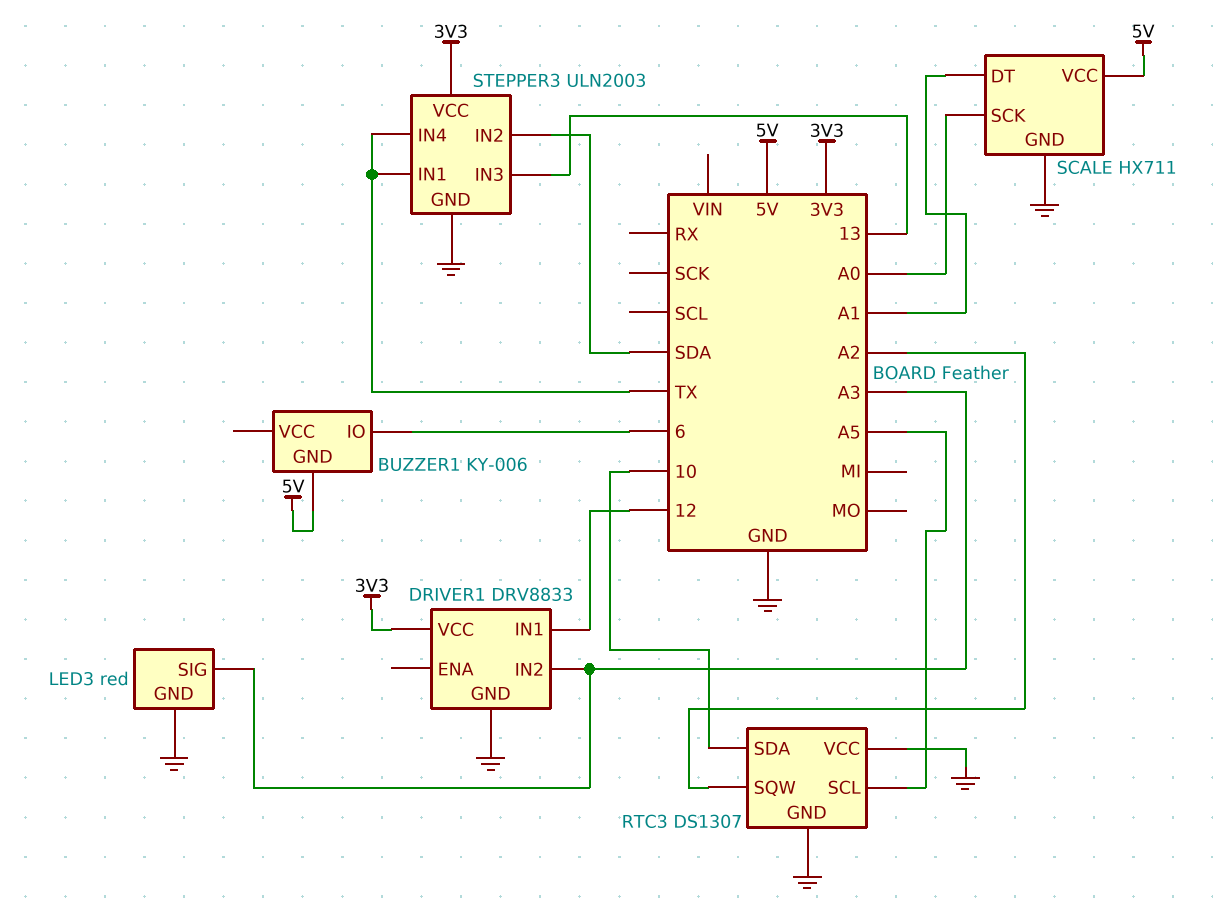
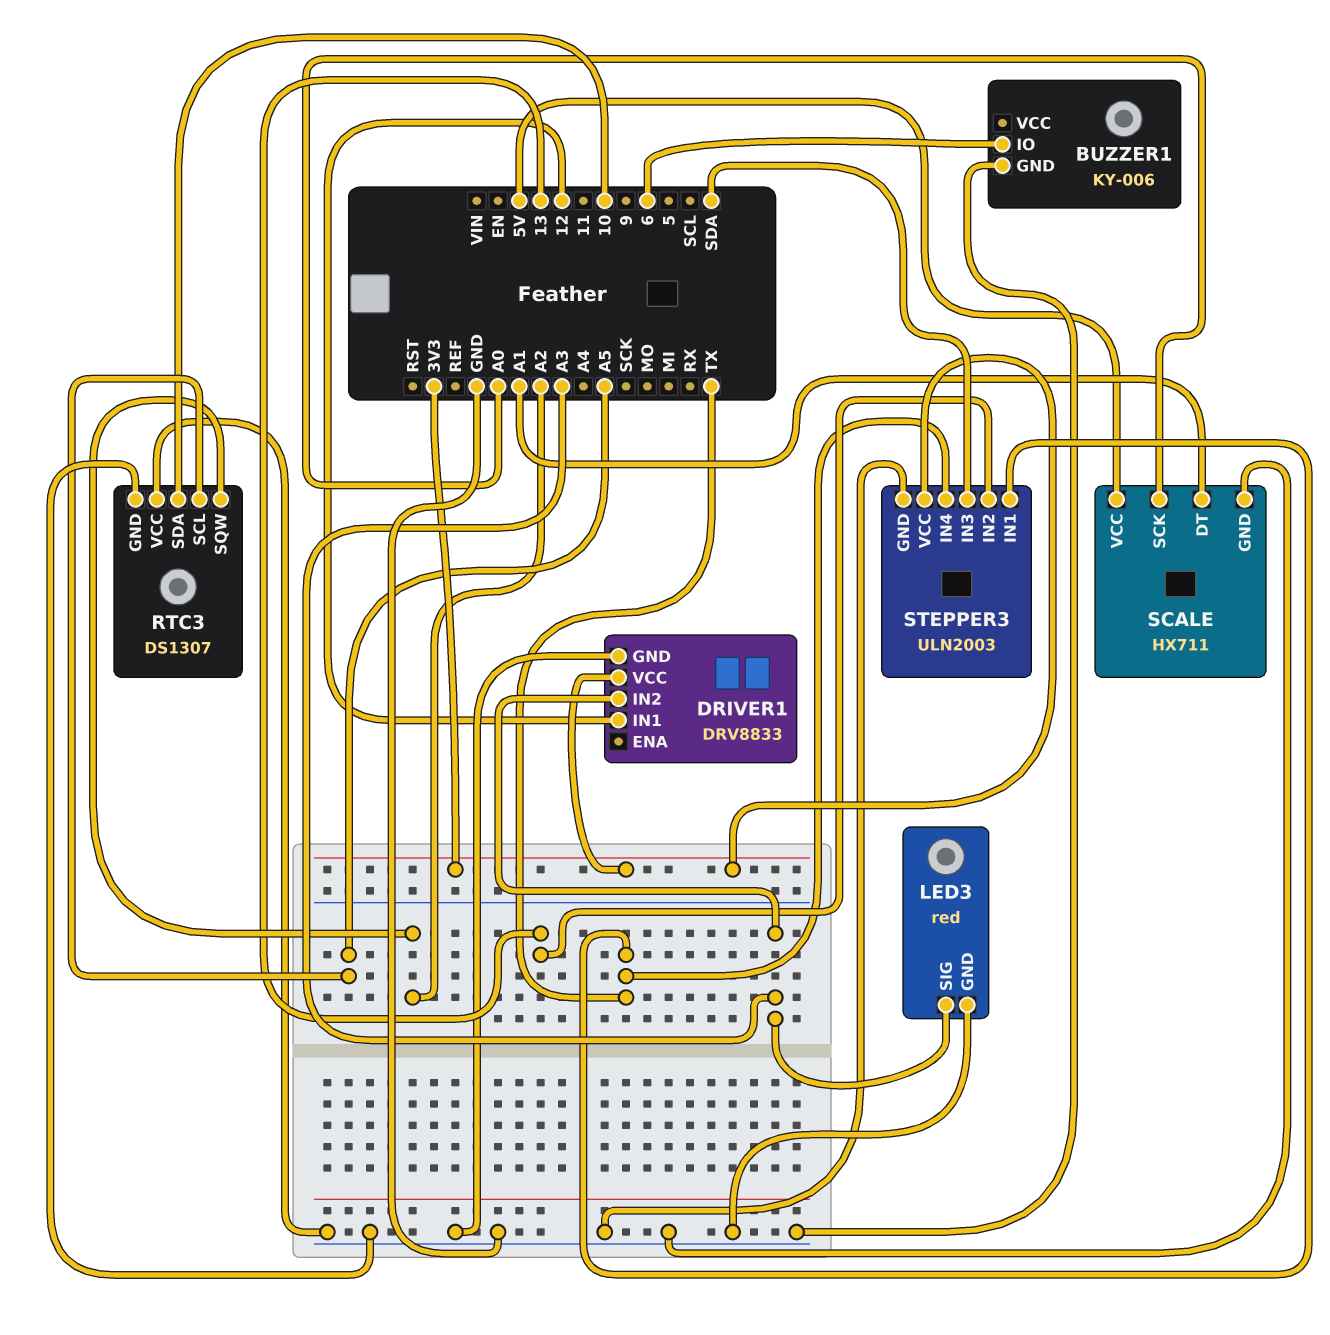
BUZZER1 pin GND: 5V -> GND
STEPPER3 pin IN2: SDA -> 13
STEPPER3 pin IN3: 13 -> SDA

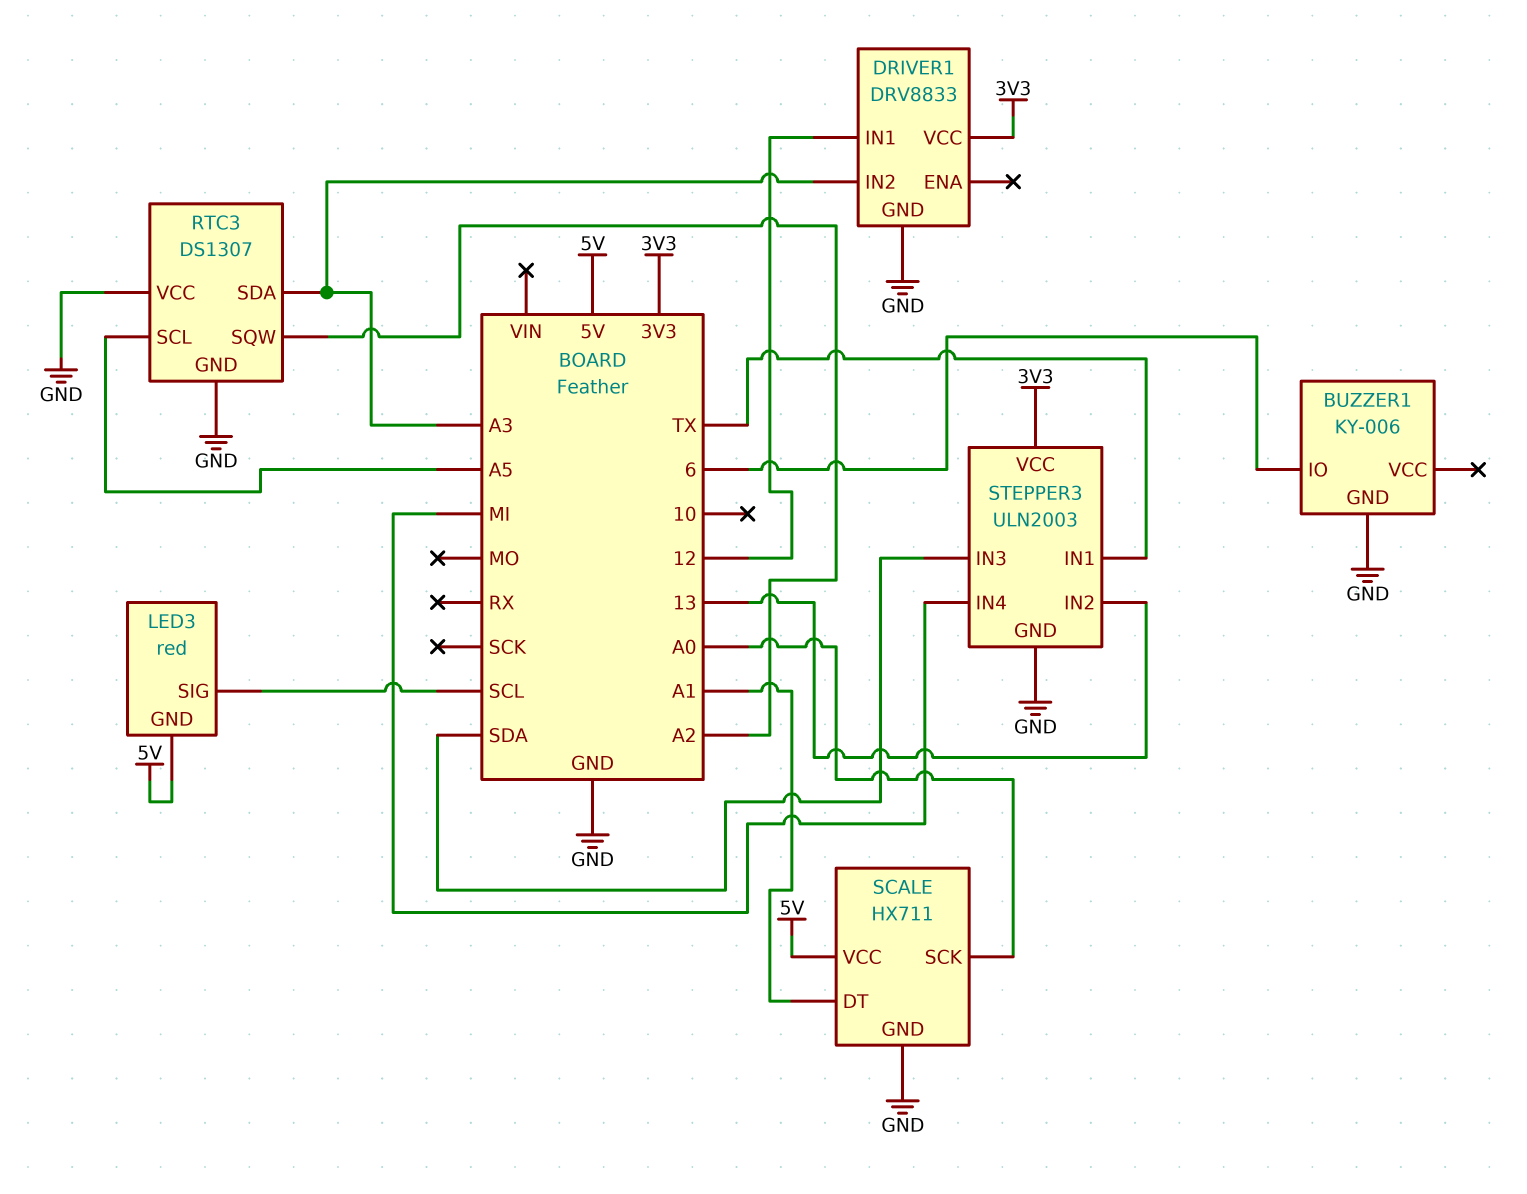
LED3 pin GND: GND -> 5V
LED3 pin SIG: A3 -> SCL
RTC3 pin SDA: 10 -> A3
STEPPER3 pin IN4: TX -> MI

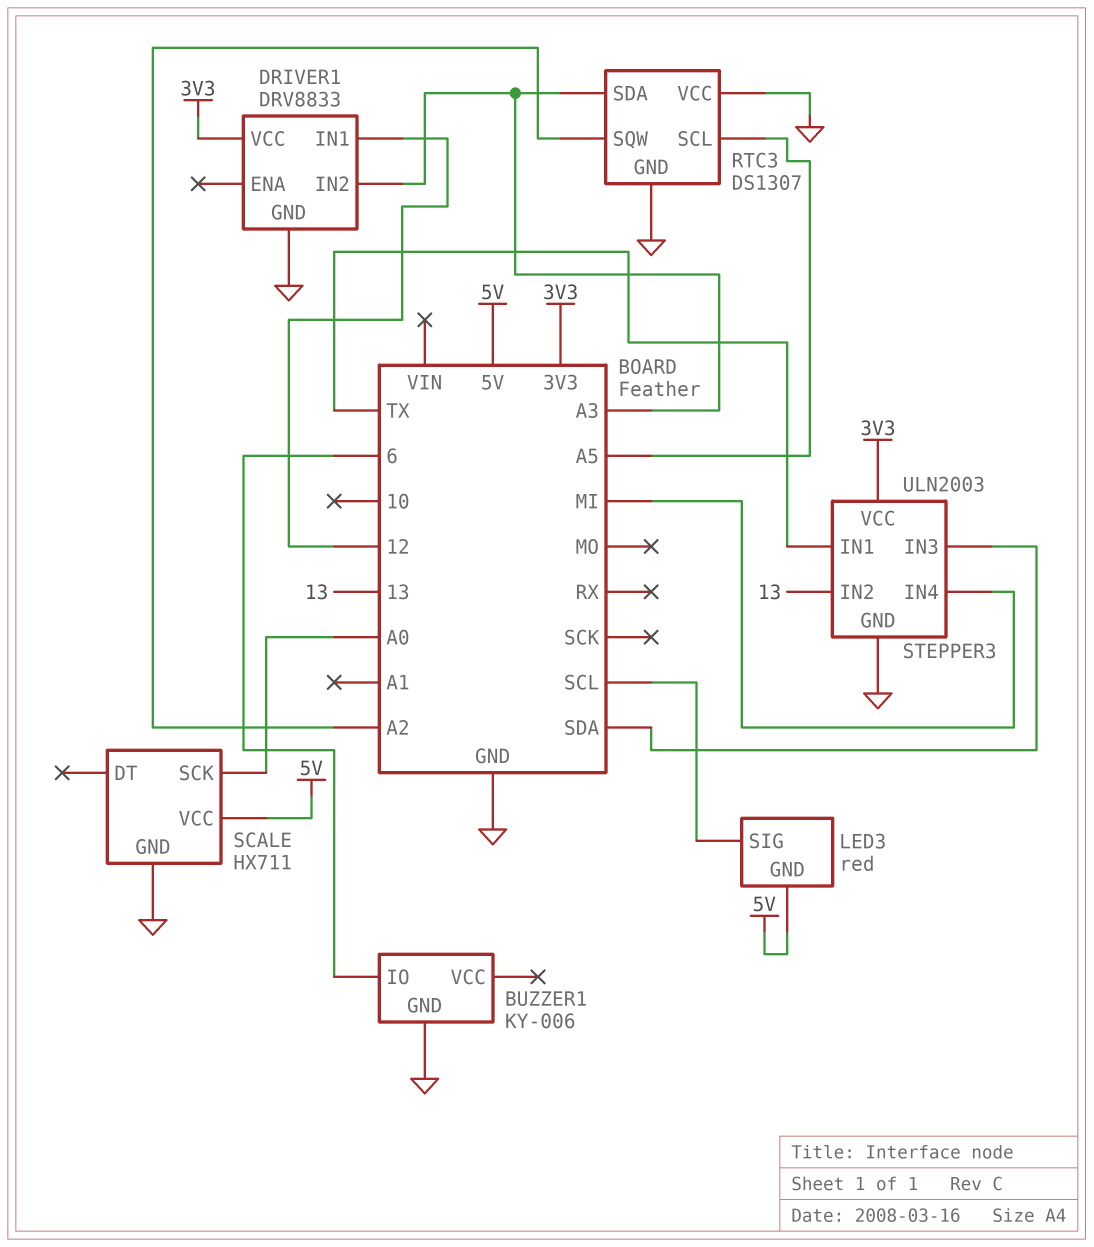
SCALE pin DT: A1 -> none

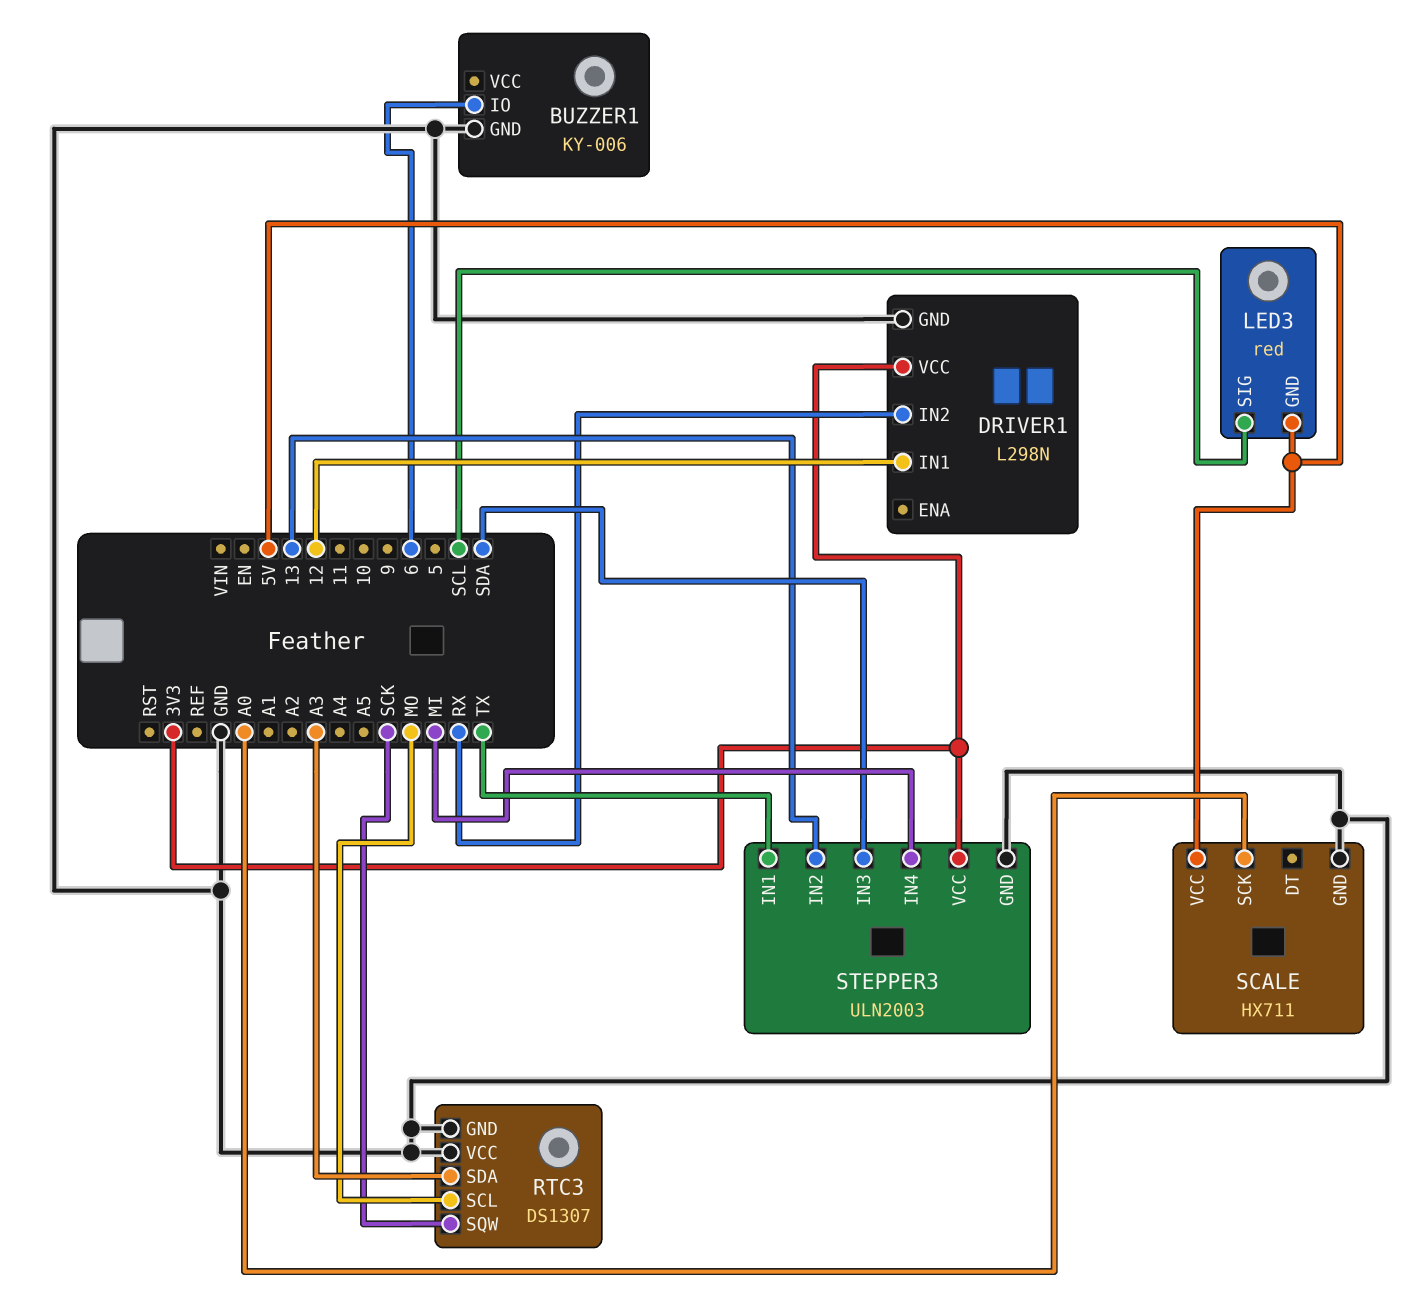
DRIVER1: DRV8833 -> L298N
DRIVER1 pin IN2: A3 -> RX
RTC3 pin SCL: A5 -> MO
RTC3 pin SQW: A2 -> SCK

